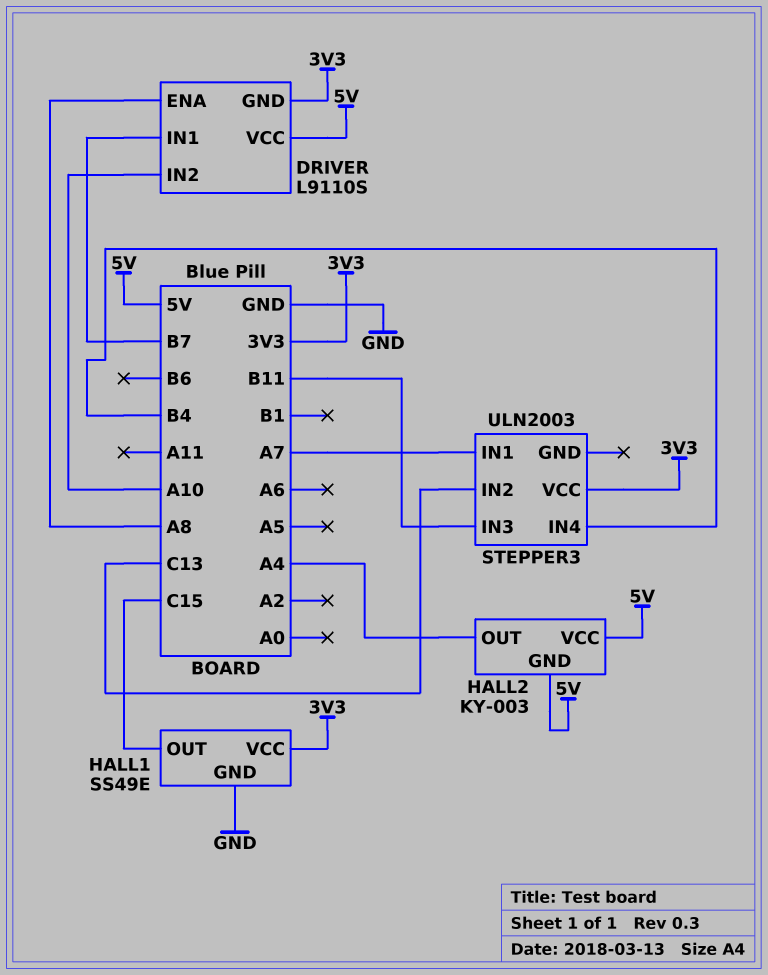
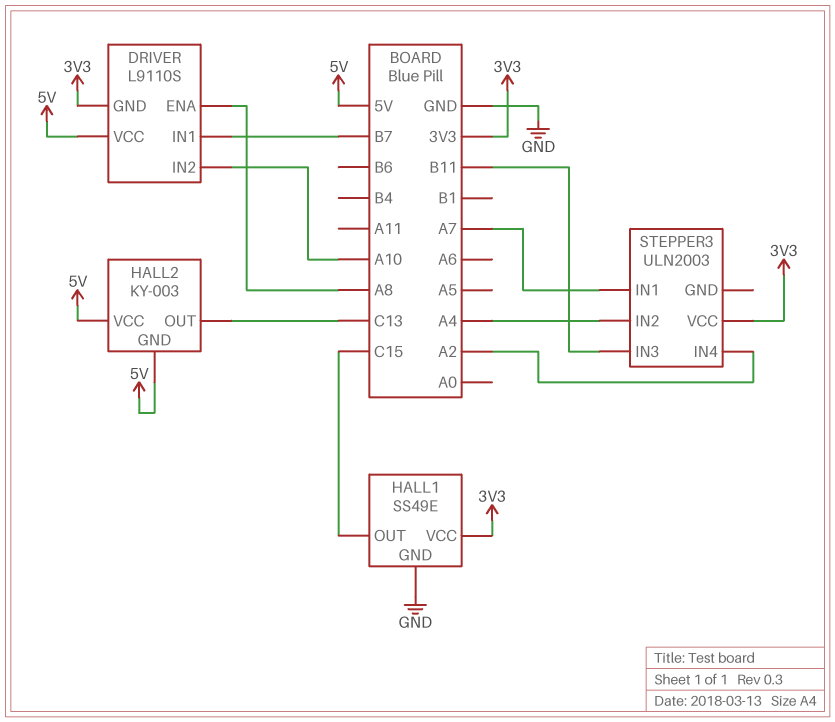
HALL2 pin OUT: A4 -> C13
STEPPER3 pin IN2: C13 -> A4
STEPPER3 pin IN4: B4 -> A2

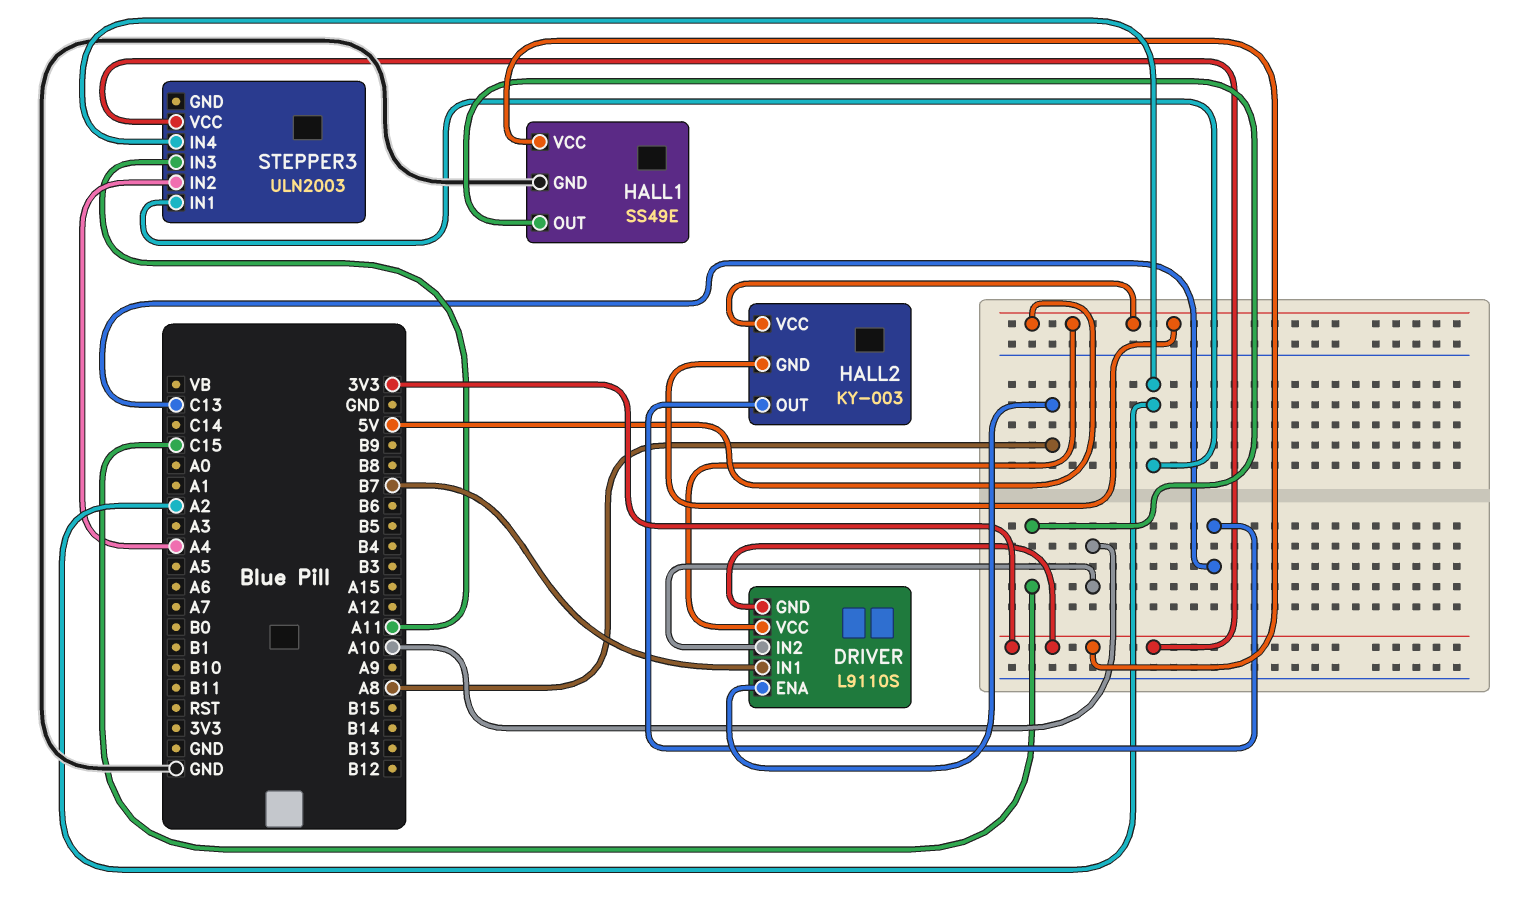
STEPPER3 pin IN1: A7 -> A2
STEPPER3 pin IN3: B11 -> A11

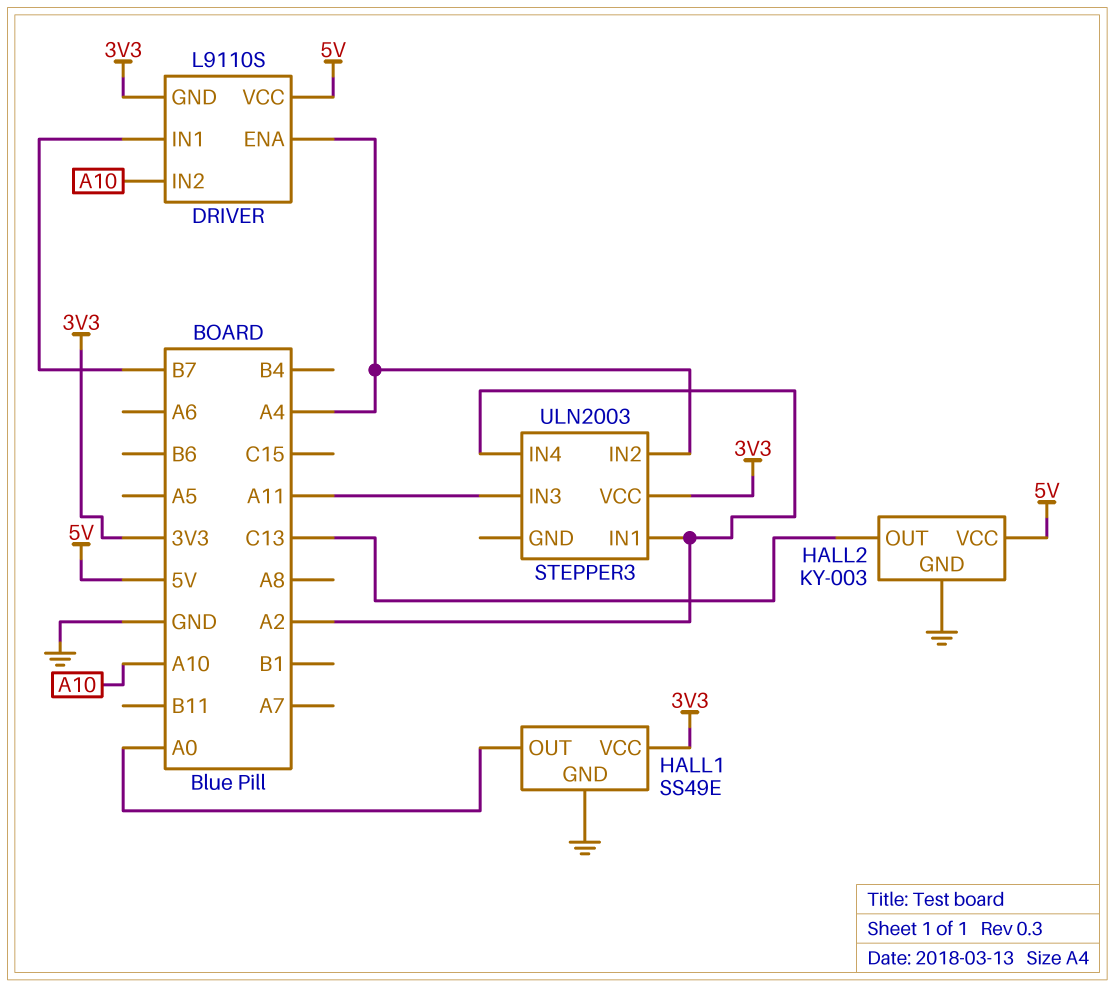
DRIVER pin ENA: A8 -> A4
HALL1 pin OUT: C15 -> A0
HALL2 pin GND: 5V -> GND

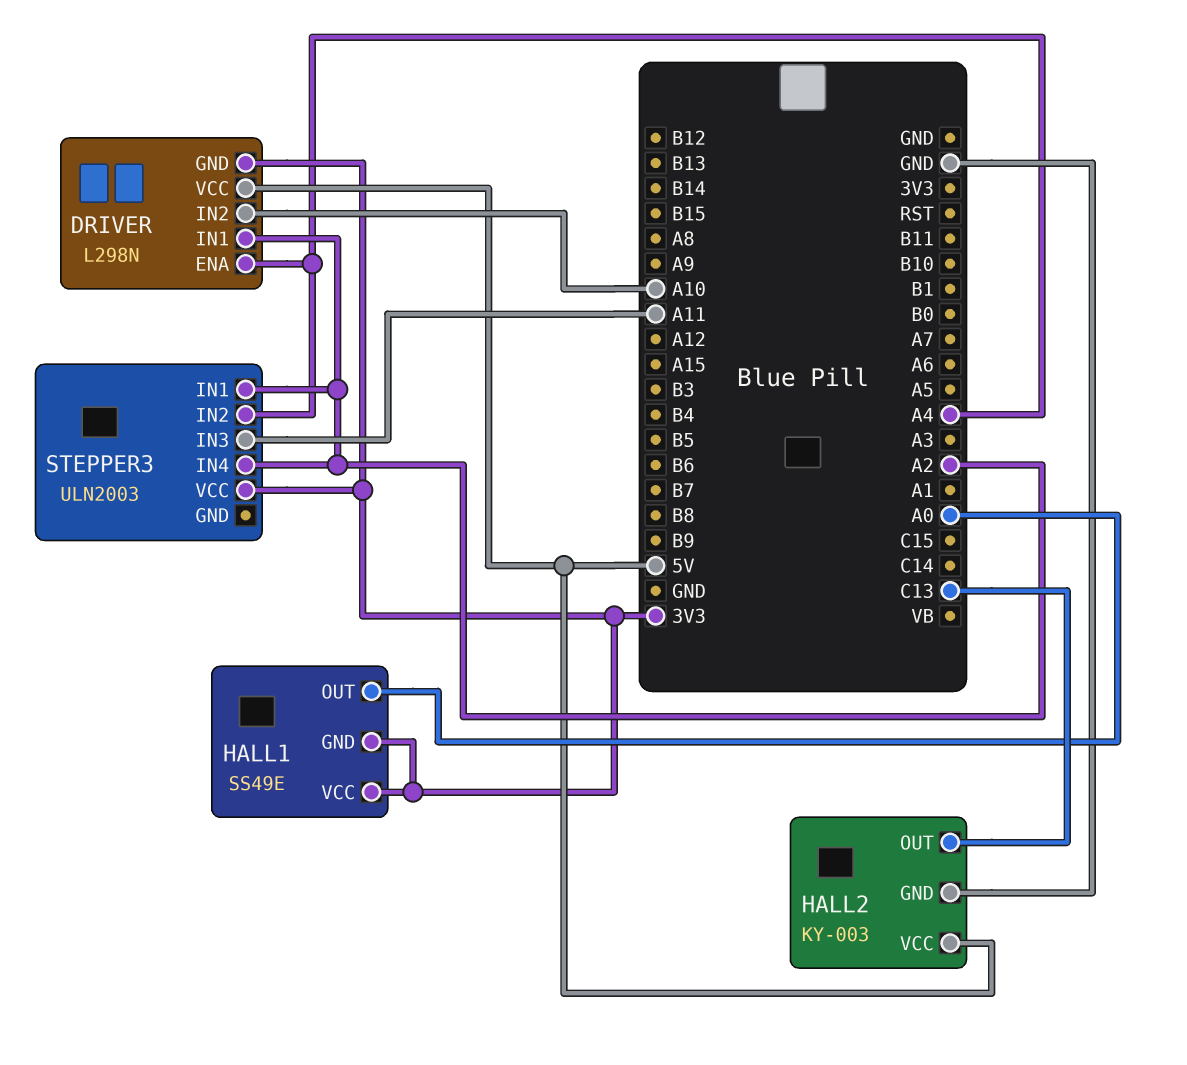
DRIVER: L9110S -> L298N
DRIVER pin IN1: B7 -> A2
HALL1 pin GND: GND -> 3V3

